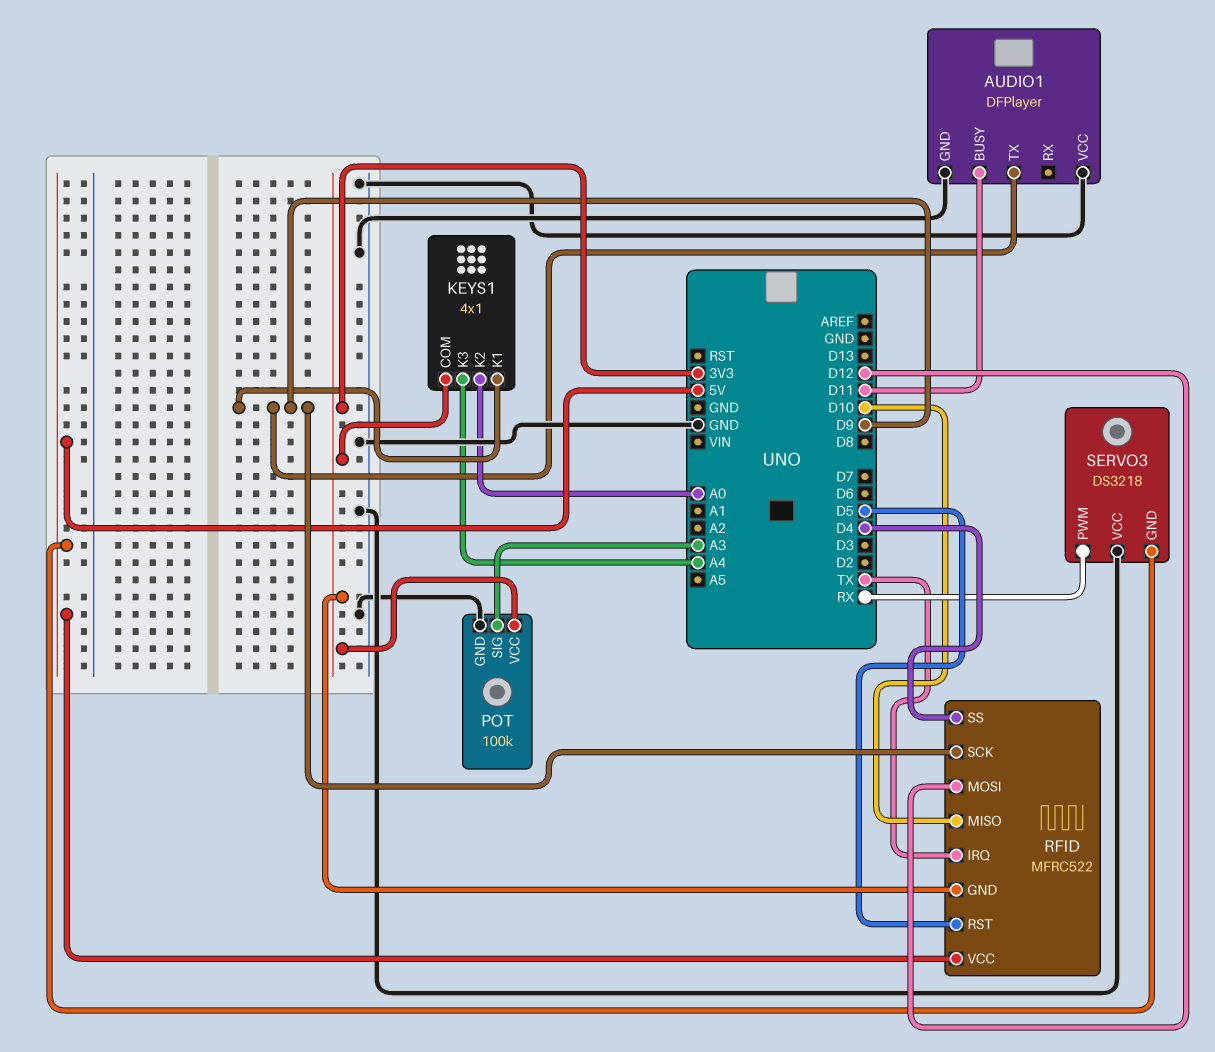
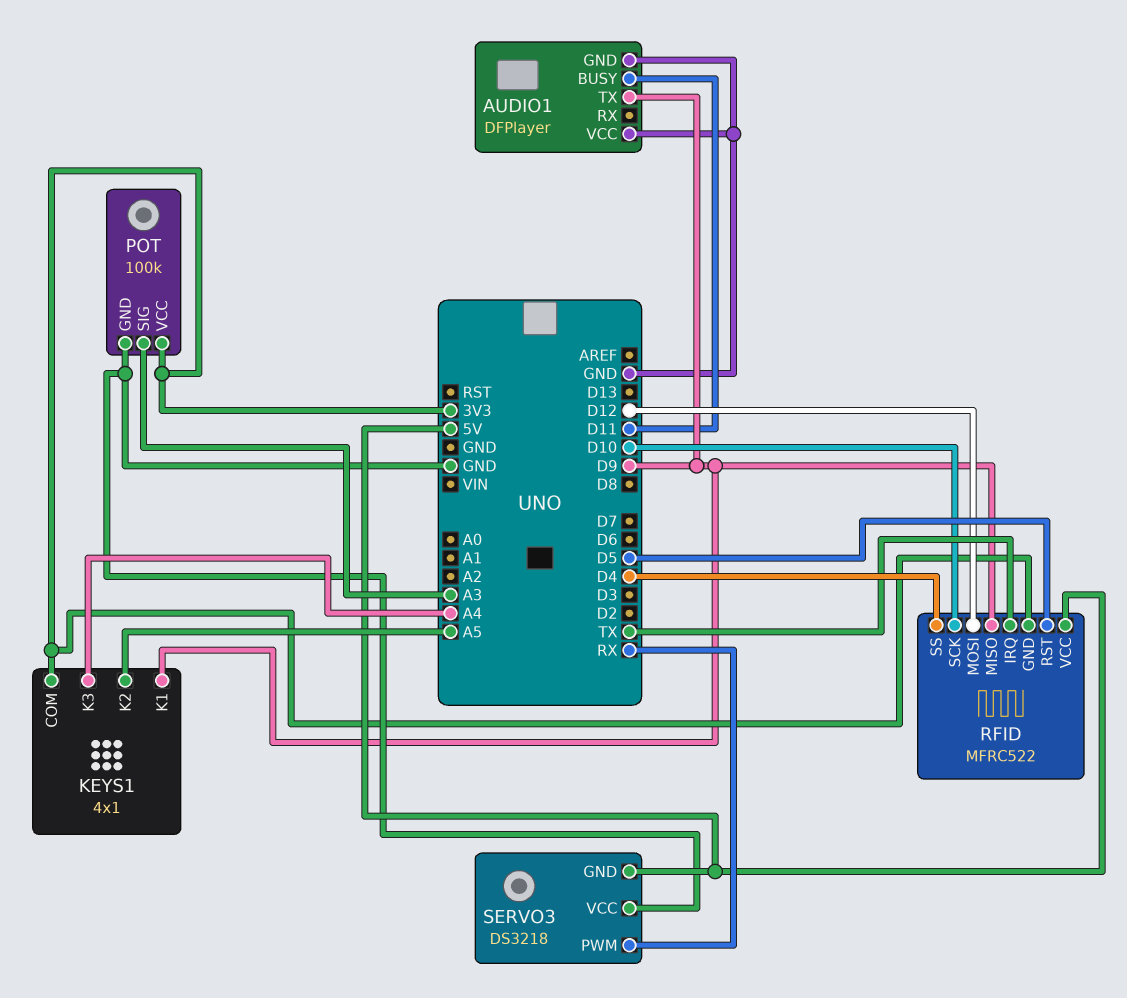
KEYS1 pin K2: A0 -> A5
RFID pin MISO: D10 -> D9
RFID pin SCK: D9 -> D10

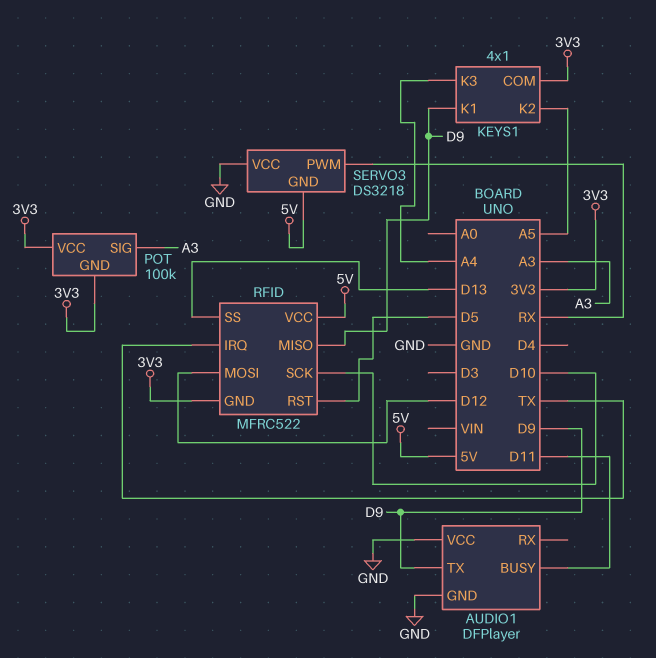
POT pin GND: GND -> 3V3
RFID pin SS: D4 -> D13

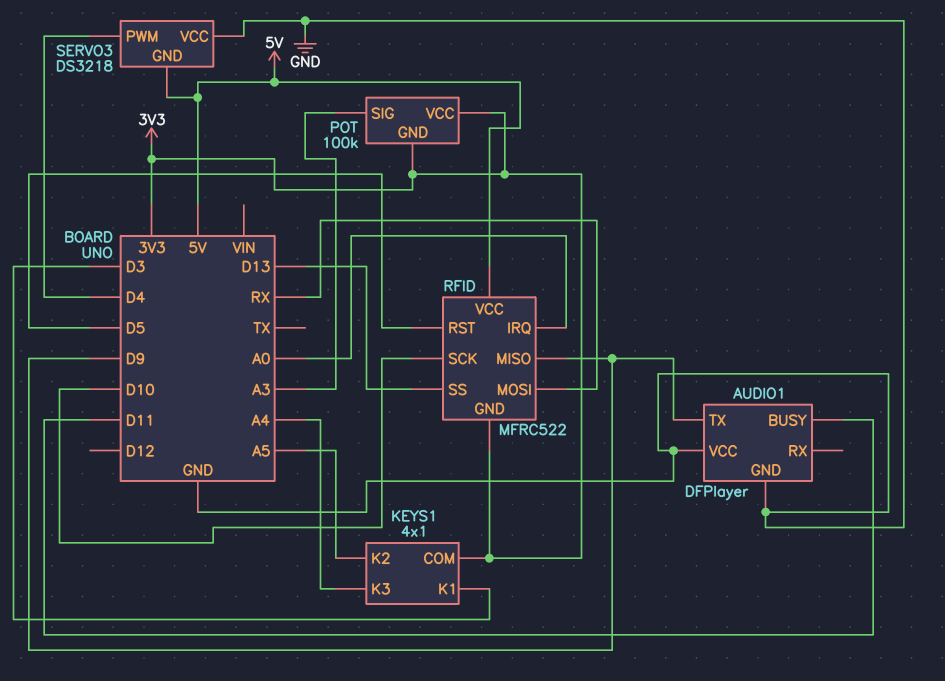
KEYS1 pin K1: D9 -> D3
RFID pin IRQ: TX -> A0
RFID pin MOSI: D12 -> RX
SERVO3 pin PWM: RX -> D4

